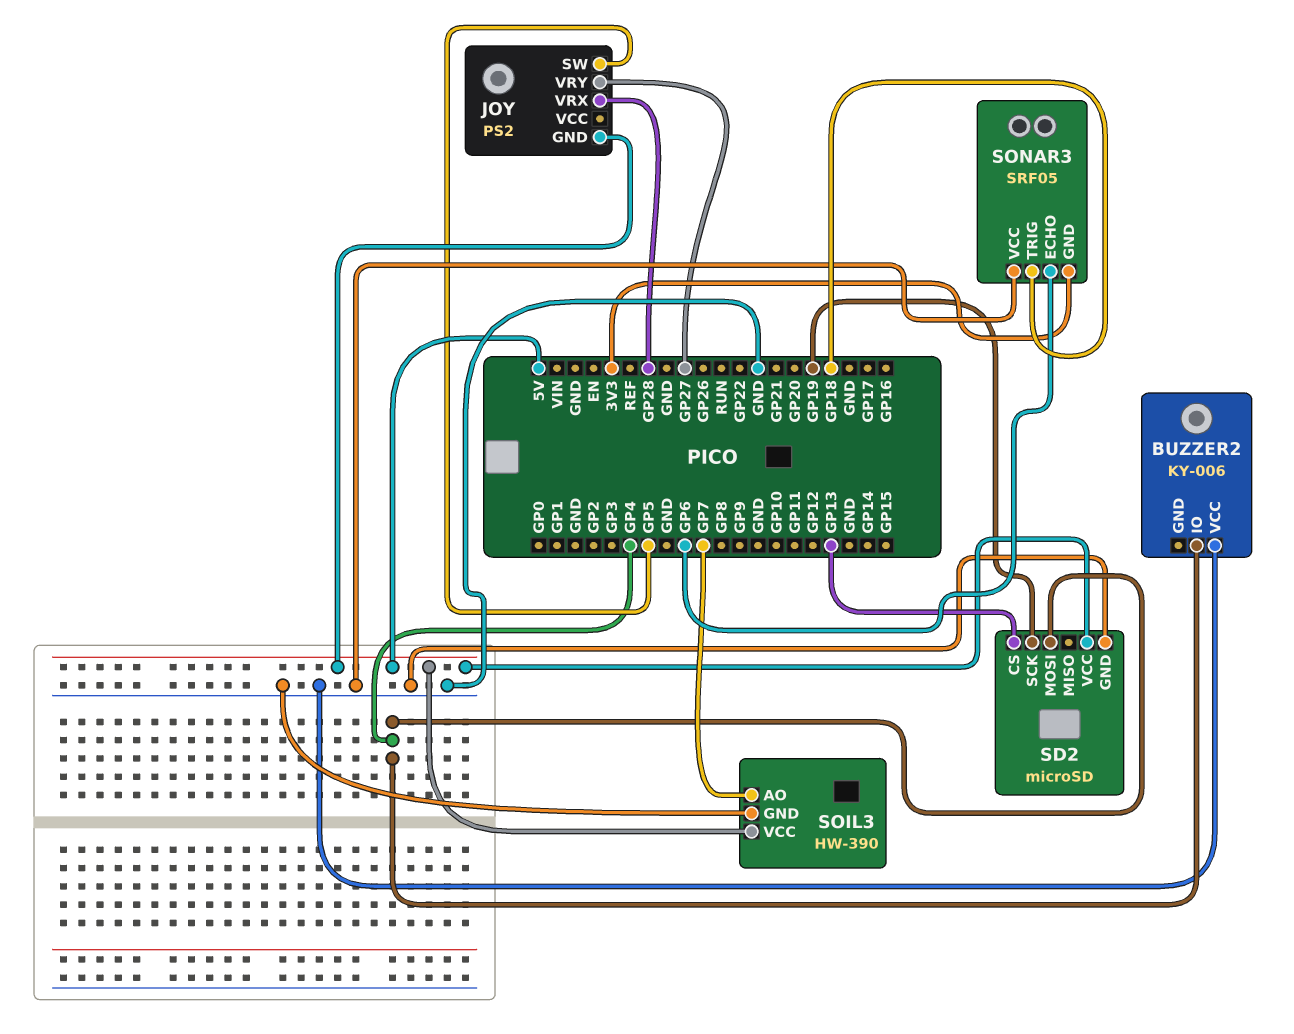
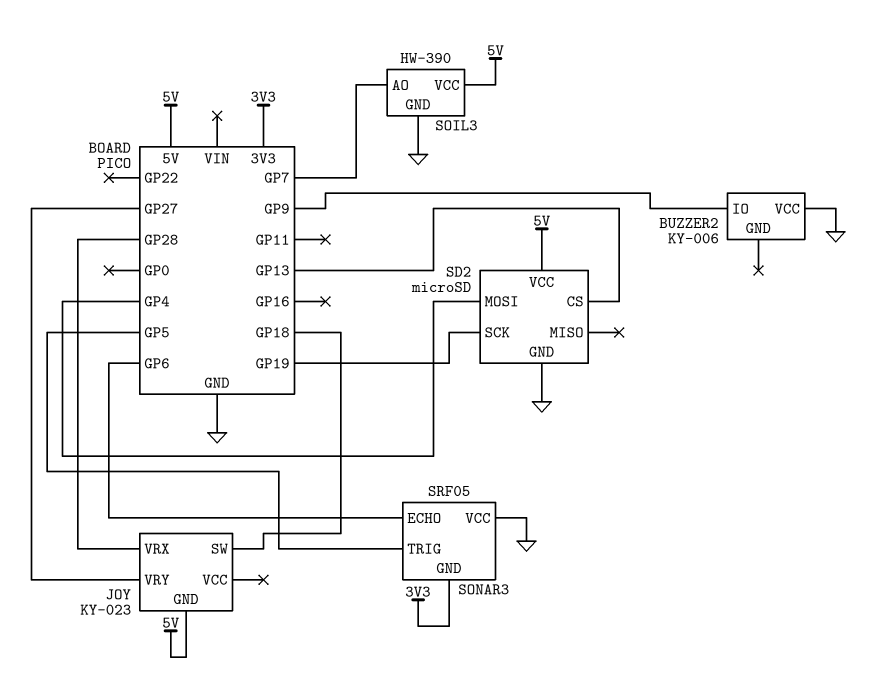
BUZZER2 pin IO: GP4 -> GP9
JOY: PS2 -> KY-023
JOY pin SW: GP5 -> GP18
SONAR3 pin TRIG: GP18 -> GP5

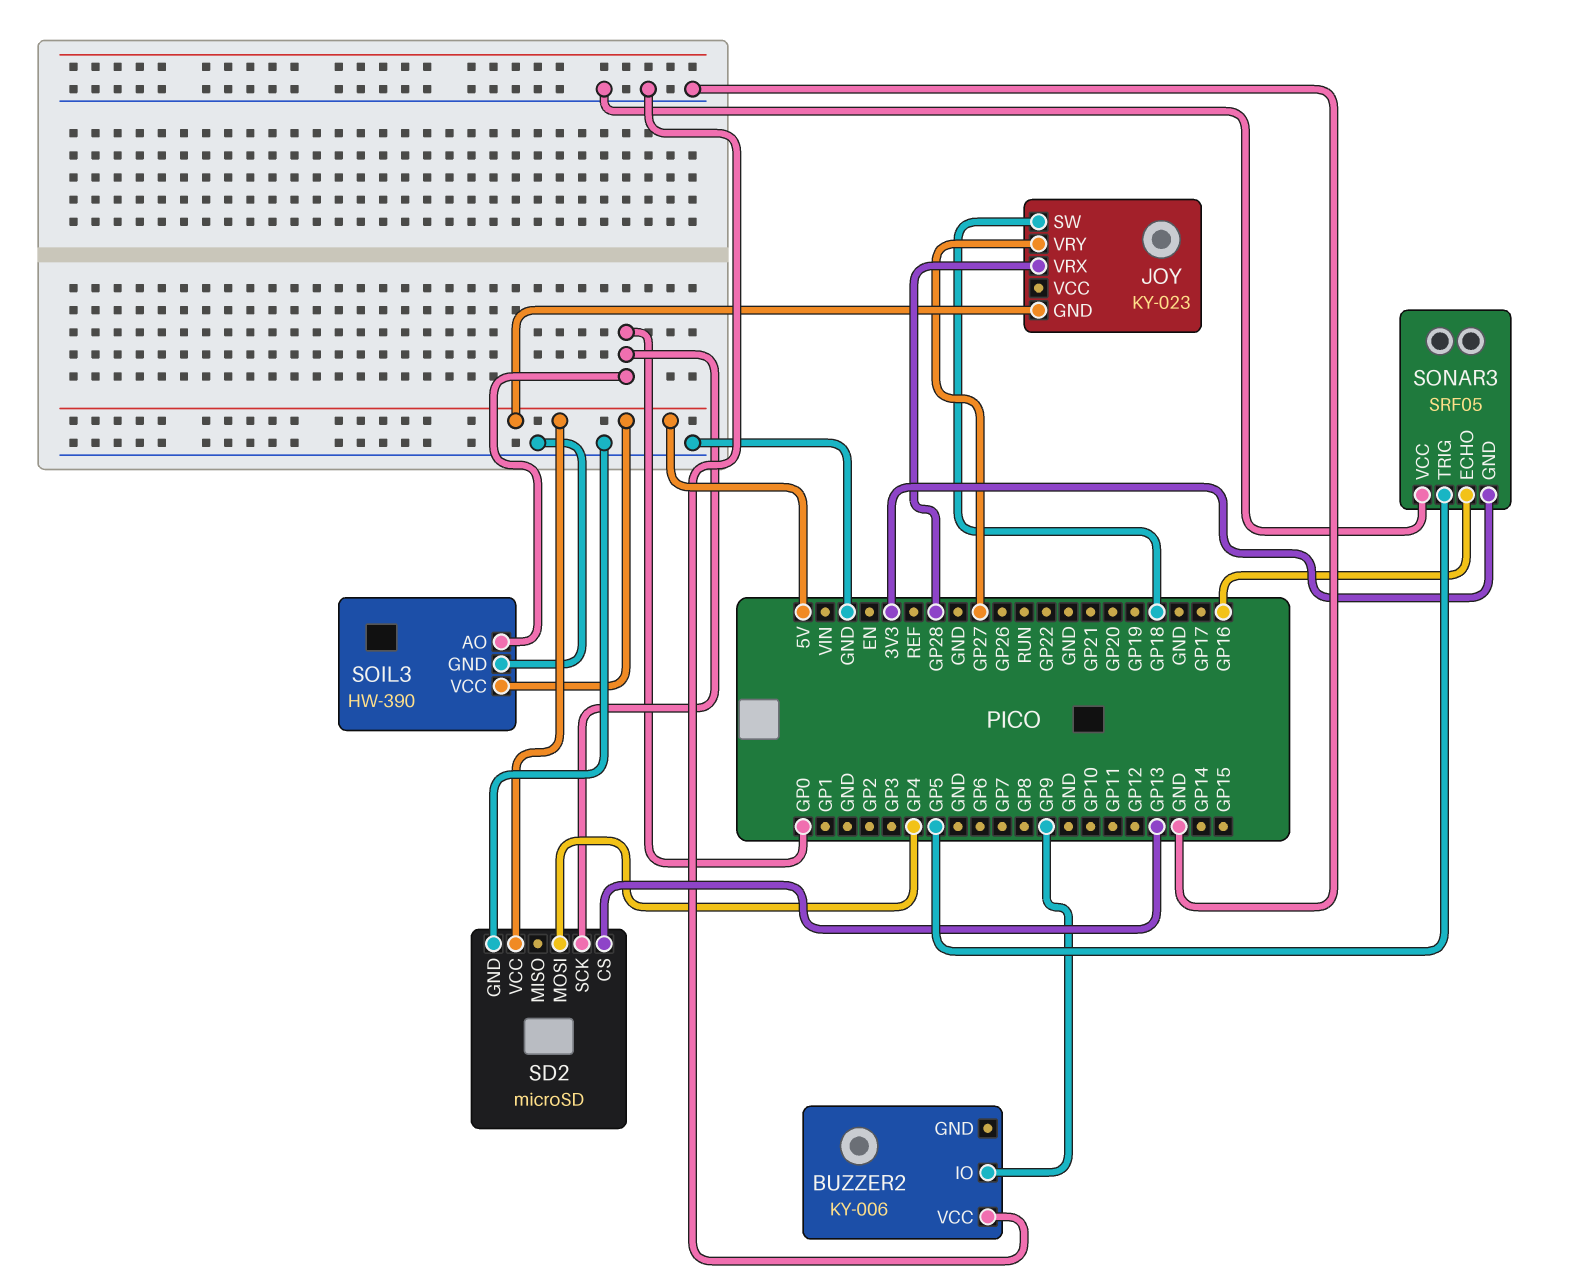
SD2 pin SCK: GP19 -> GP0
SOIL3 pin AO: GP7 -> GP0
SONAR3 pin ECHO: GP6 -> GP16

